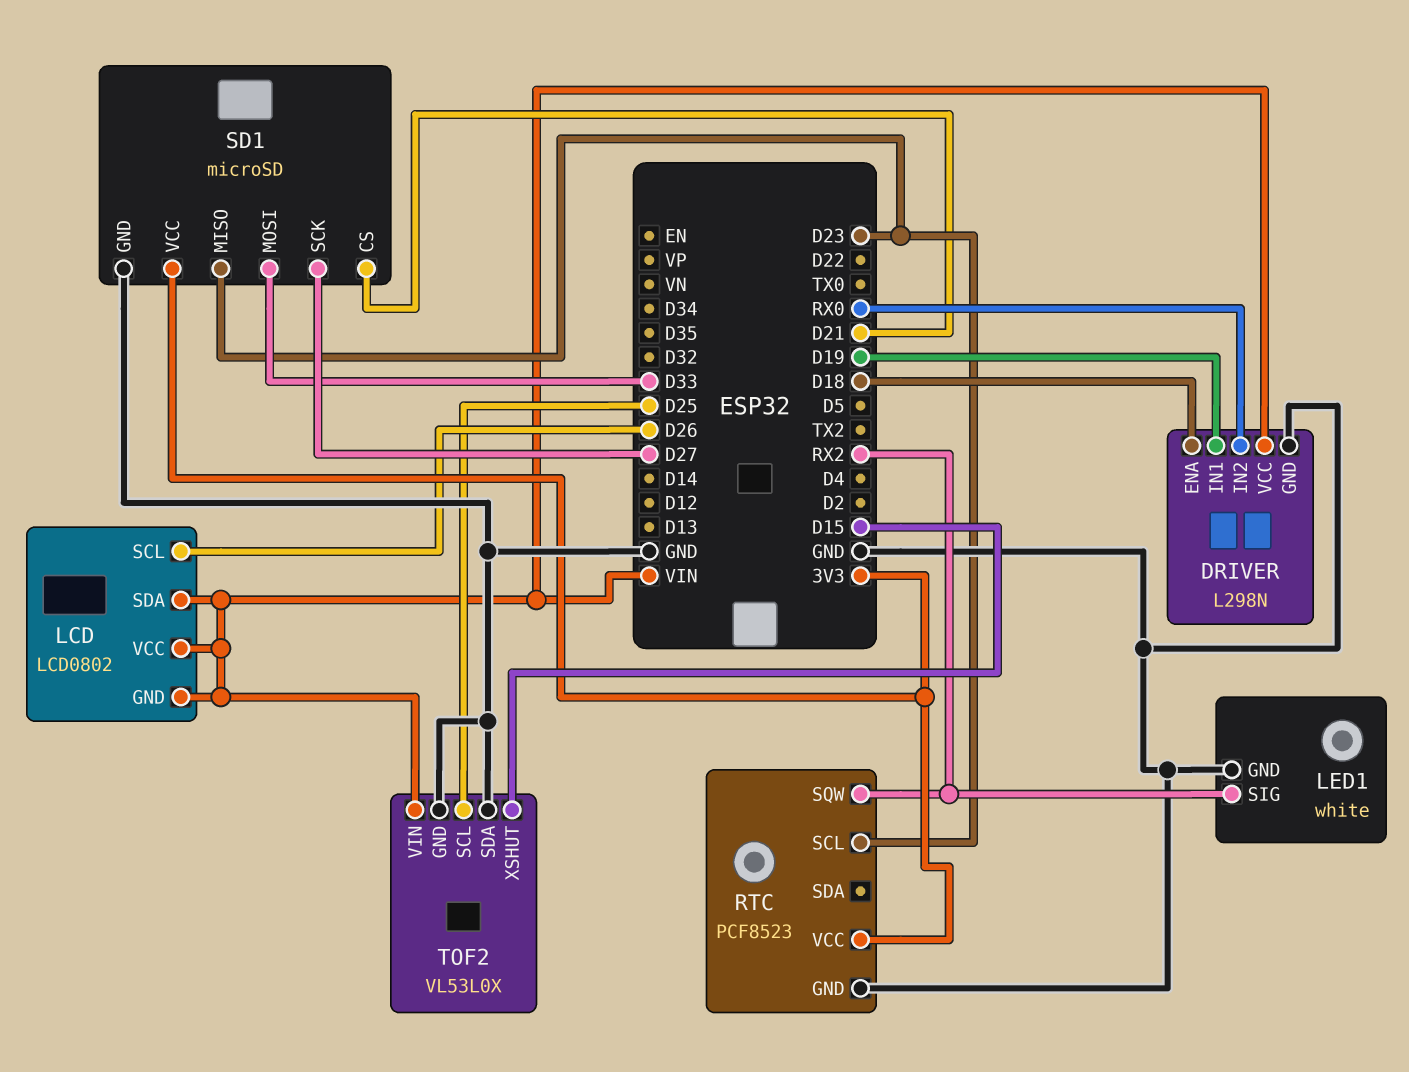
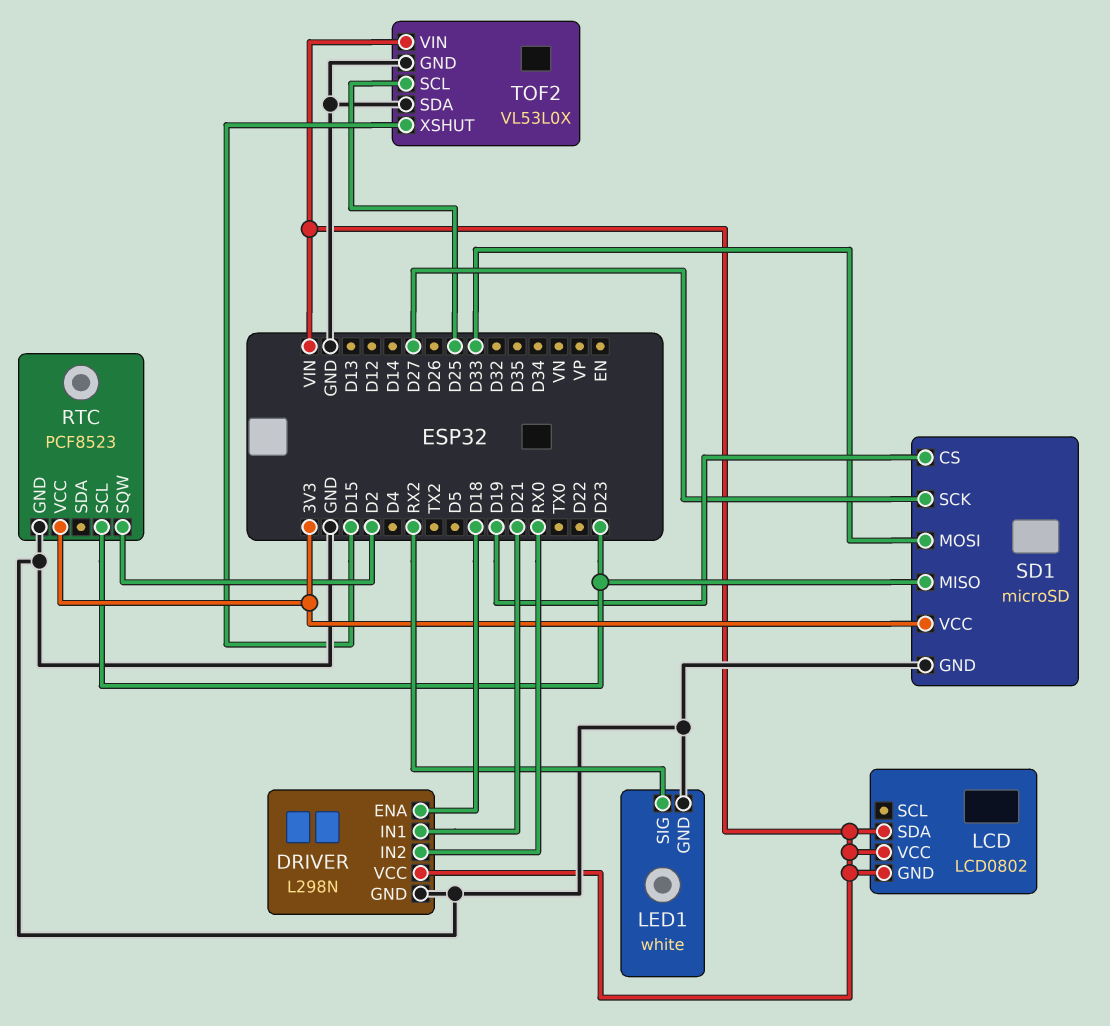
DRIVER pin IN1: D19 -> D21
LCD pin SCL: D26 -> none
RTC pin SQW: RX2 -> D2
SD1 pin CS: D21 -> D19

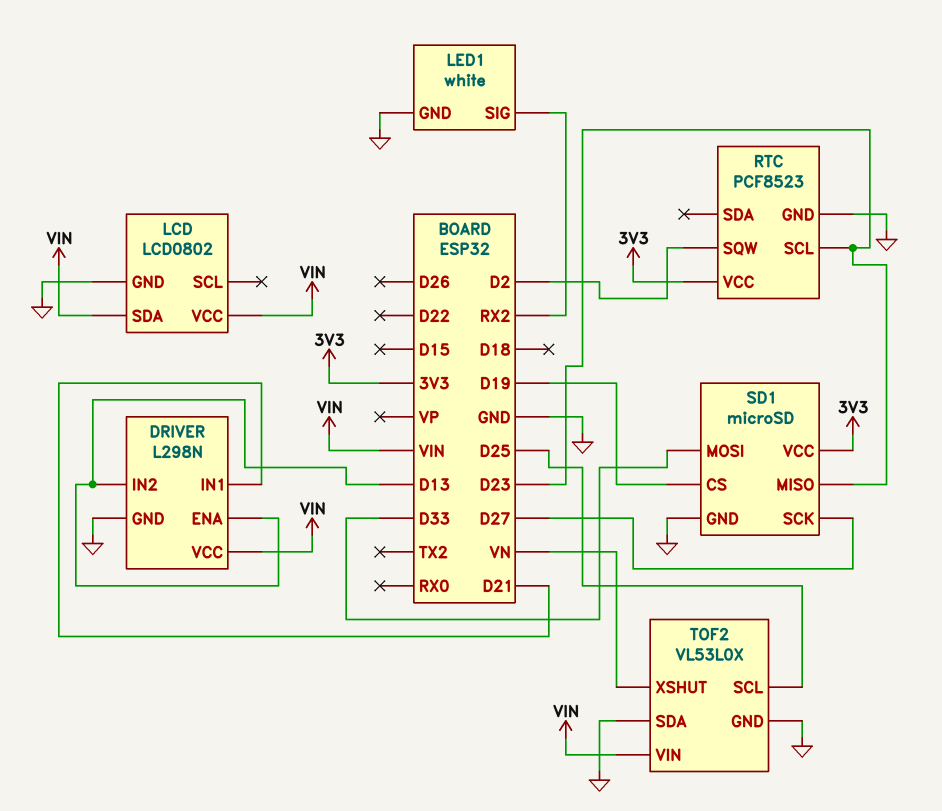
DRIVER pin ENA: D18 -> D13
DRIVER pin IN2: RX0 -> D13
LCD pin GND: VIN -> GND
TOF2 pin XSHUT: D15 -> VN

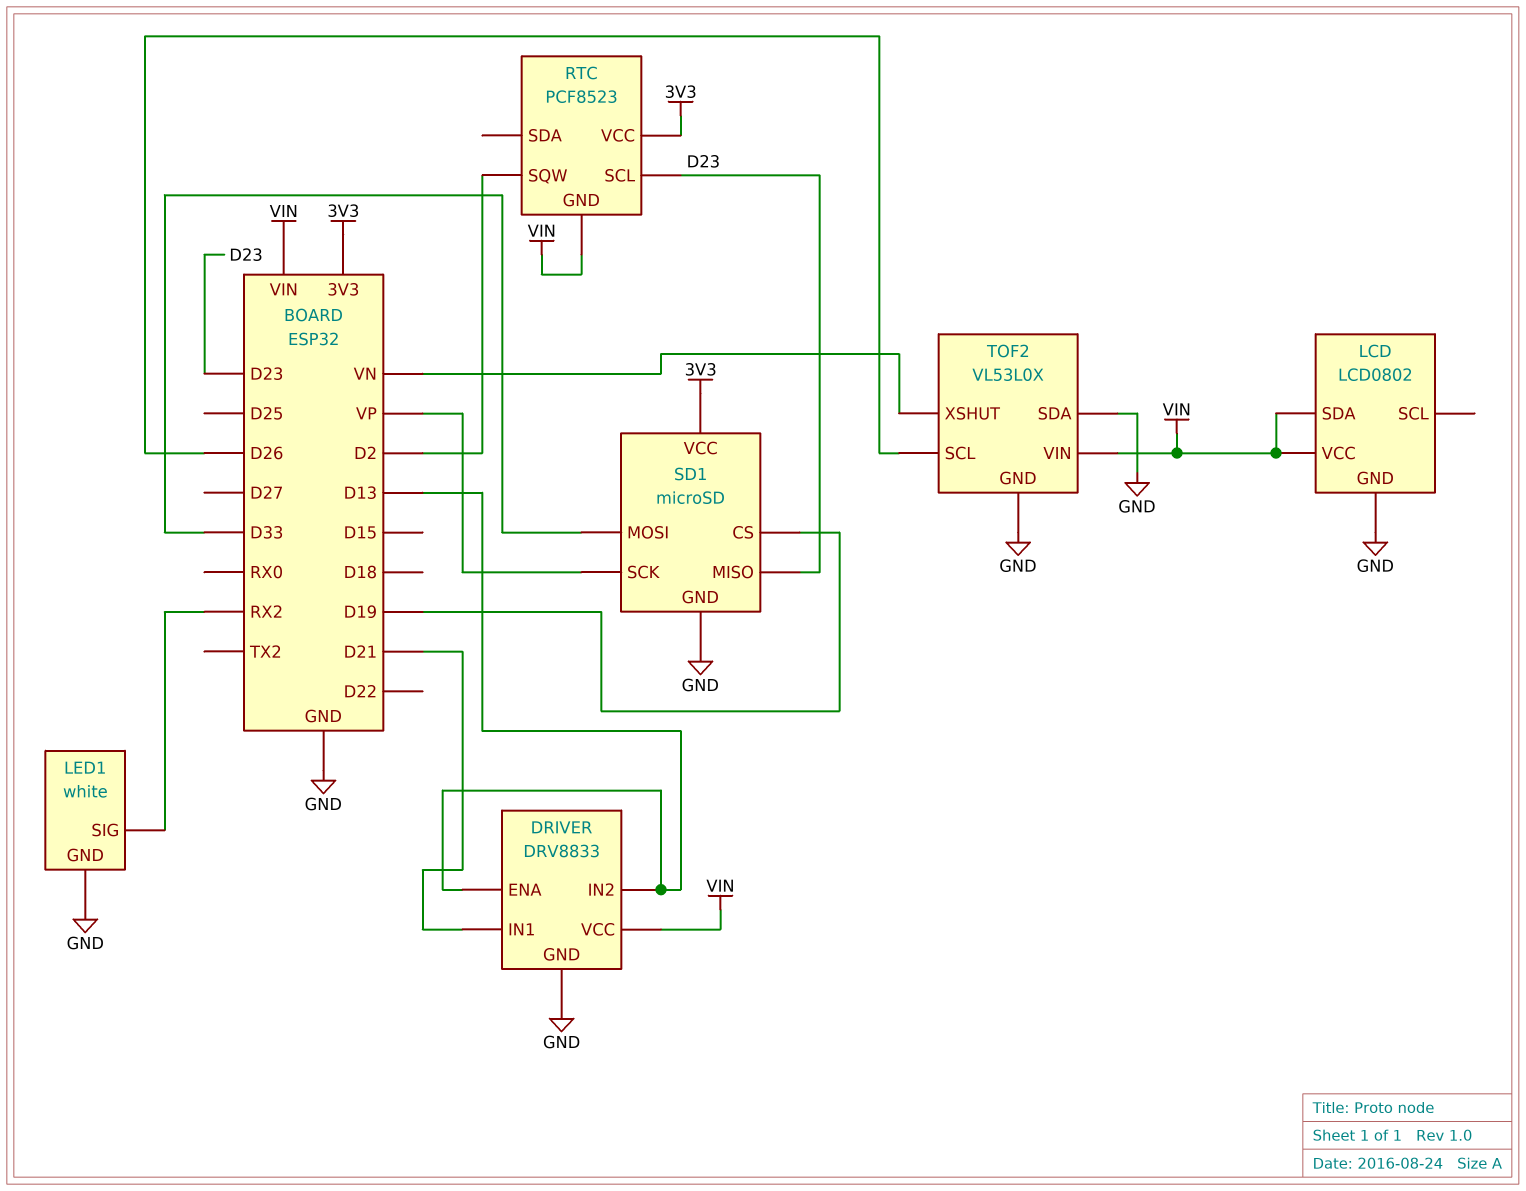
DRIVER: L298N -> DRV8833
RTC pin GND: GND -> VIN
SD1 pin SCK: D27 -> VP
TOF2 pin SCL: D25 -> D26

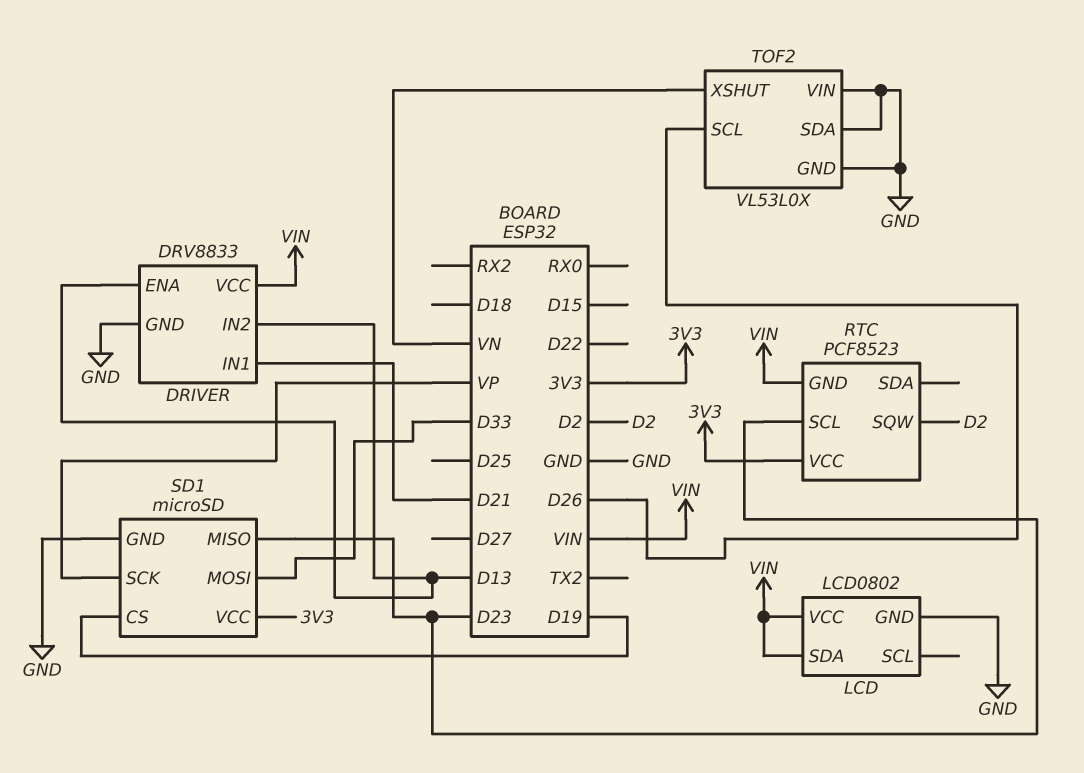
LED1: white -> none
LED1 pin GND: GND -> none
LED1 pin SIG: RX2 -> none
TOF2 pin VIN: VIN -> GND

